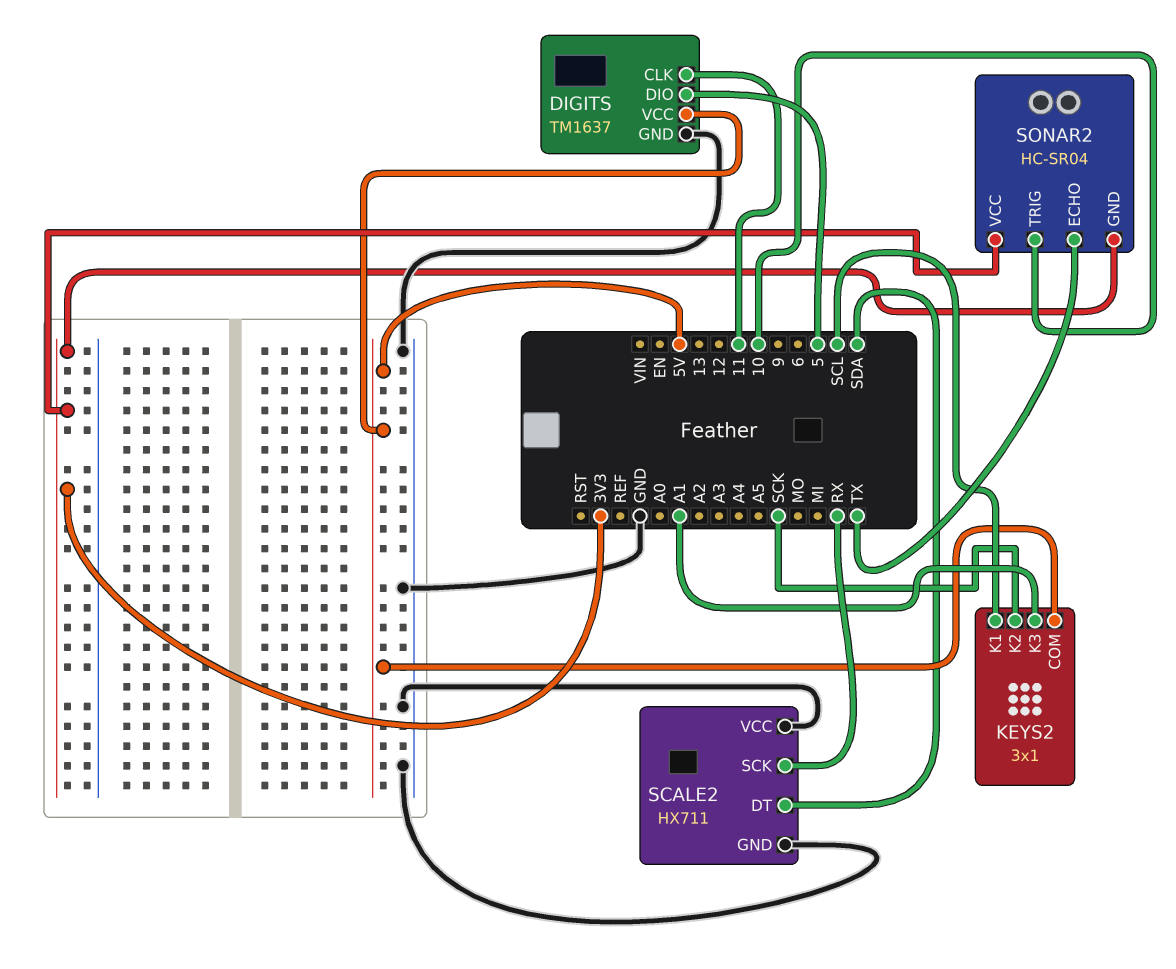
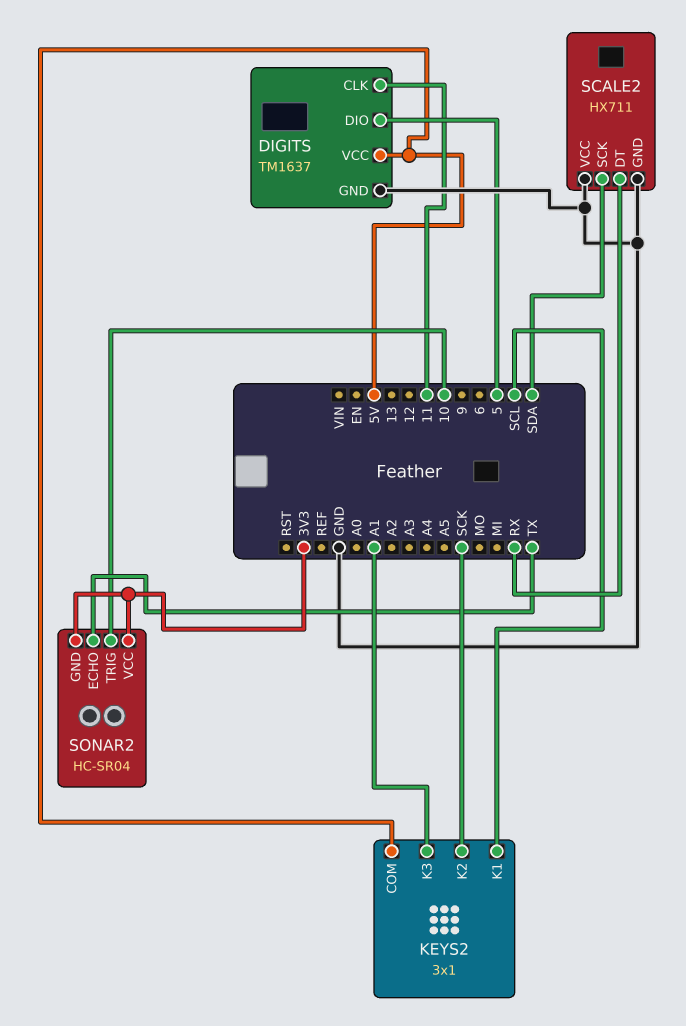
SCALE2 pin DT: SDA -> RX
SCALE2 pin SCK: RX -> SDA

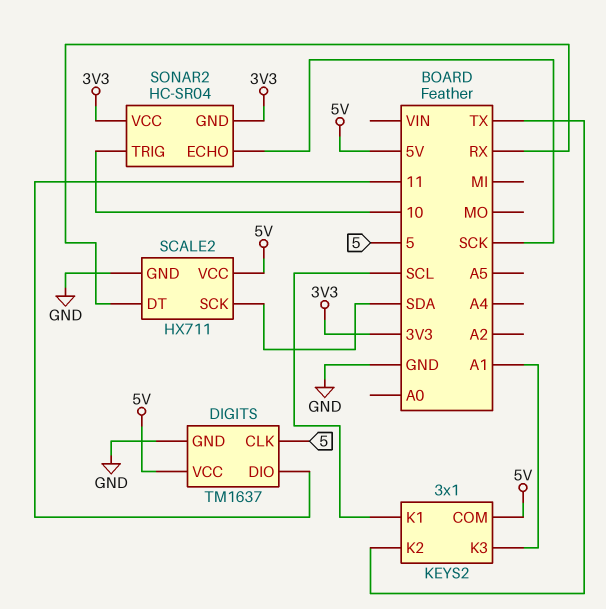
DIGITS pin CLK: 11 -> 5
DIGITS pin DIO: 5 -> 11
KEYS2 pin K2: SCK -> TX
SCALE2 pin VCC: GND -> 5V
SONAR2 pin ECHO: TX -> SCK

